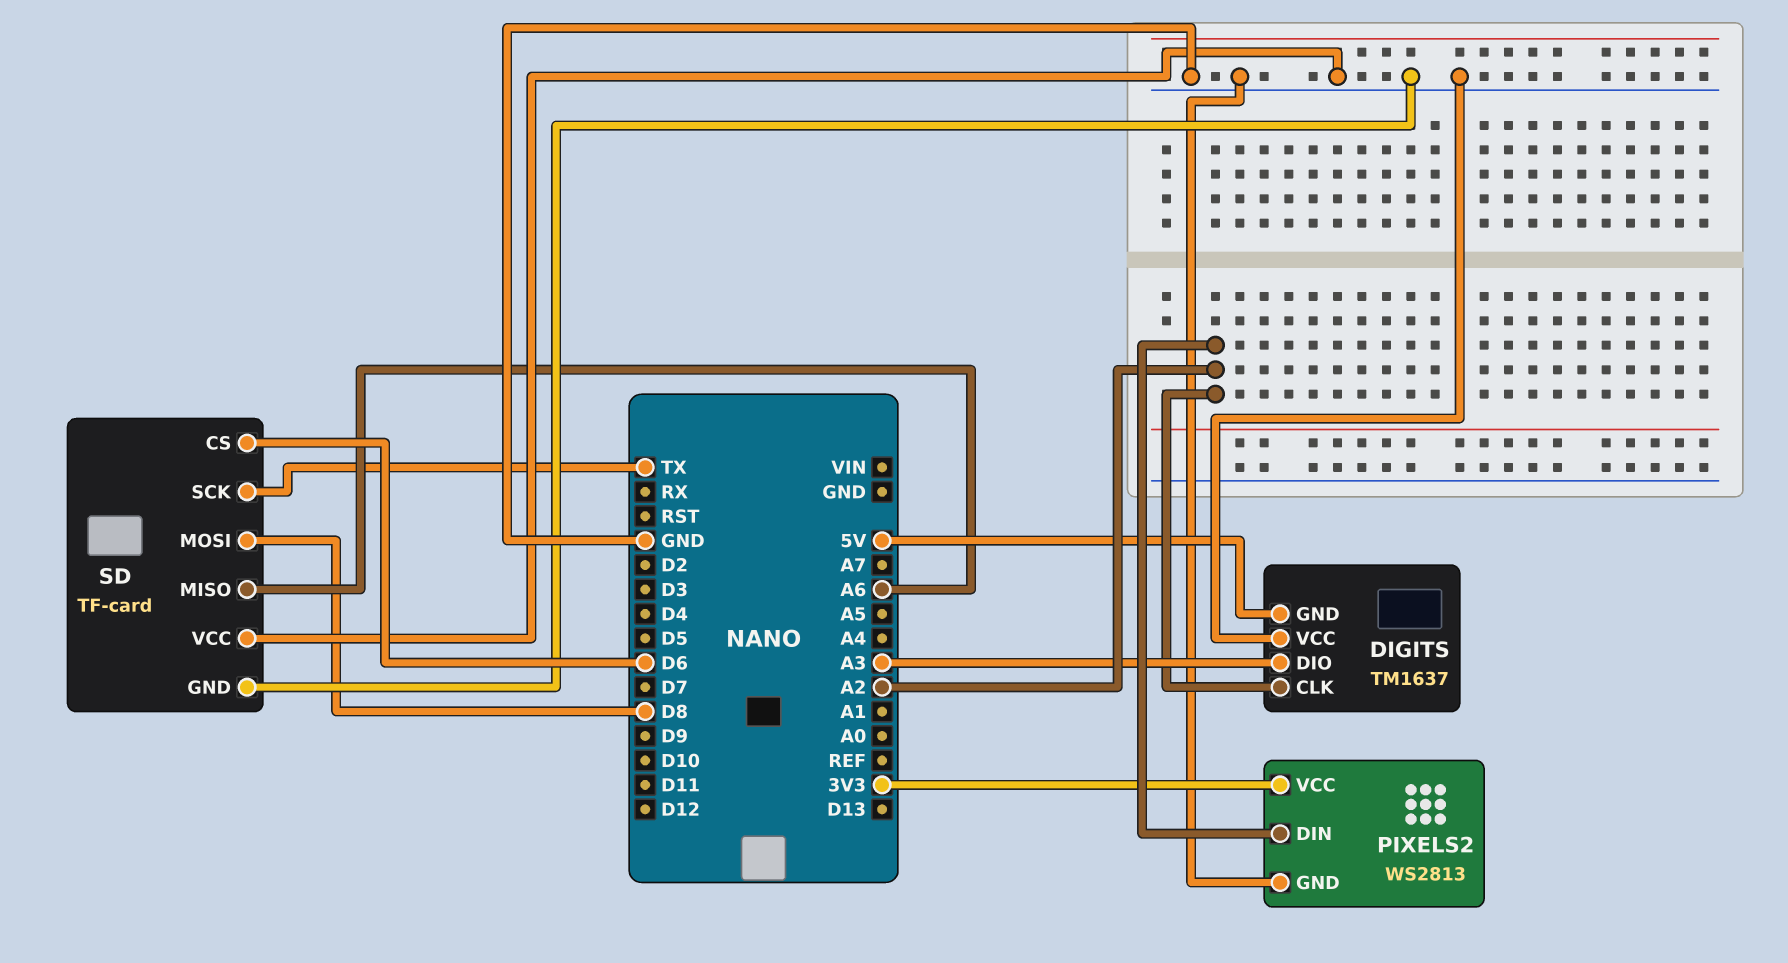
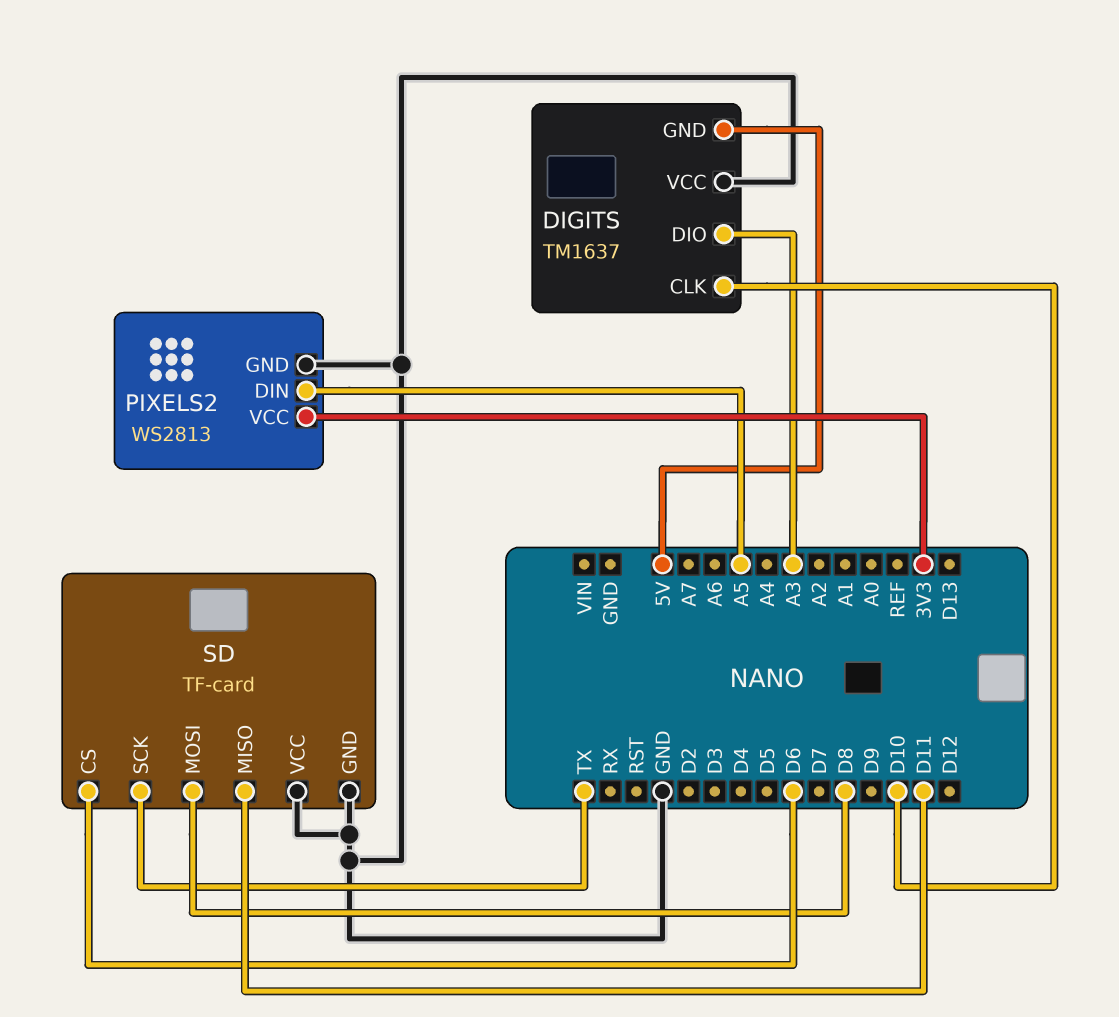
DIGITS pin CLK: A2 -> D10
PIXELS2 pin DIN: A2 -> A5
SD pin MISO: A6 -> D11

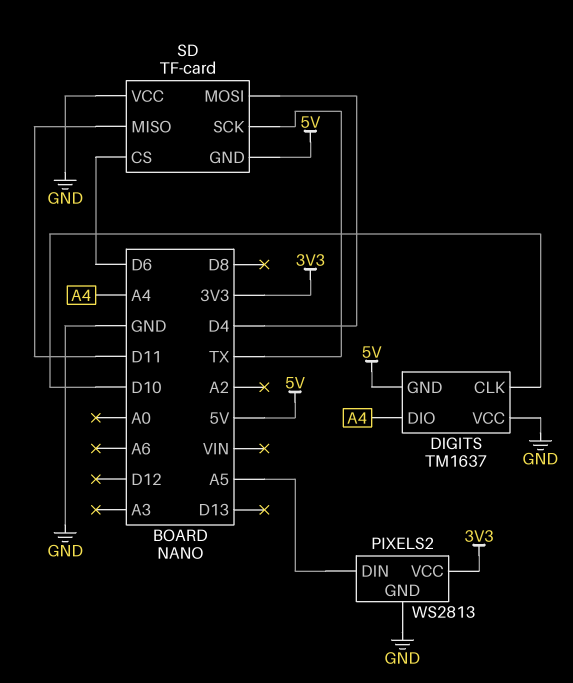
DIGITS pin DIO: A3 -> A4
SD pin GND: GND -> 5V
SD pin MOSI: D8 -> D4

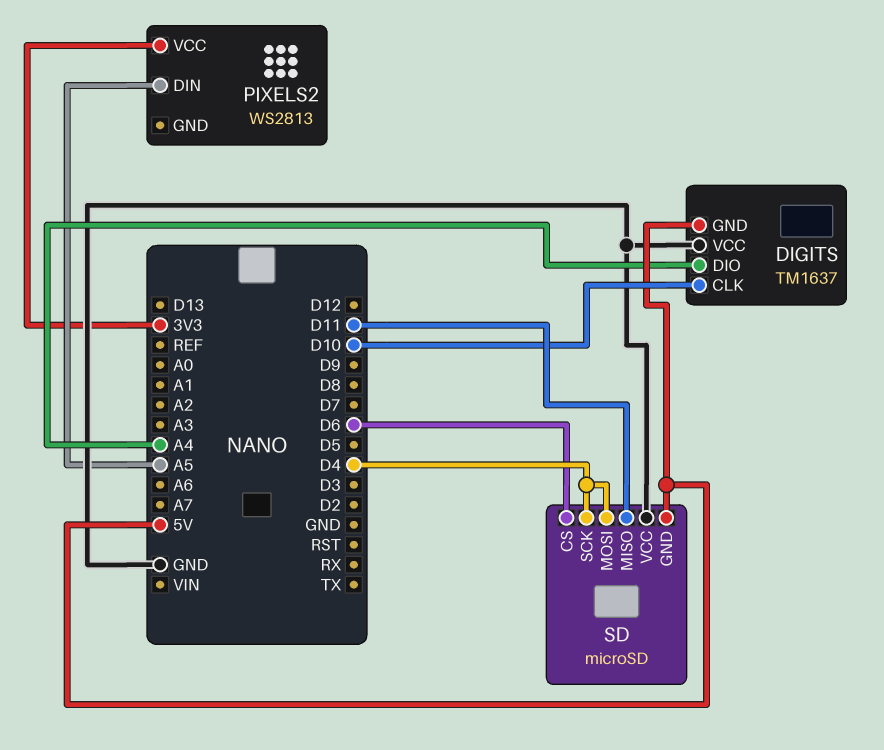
PIXELS2 pin GND: GND -> none
SD: TF-card -> microSD
SD pin SCK: TX -> D4

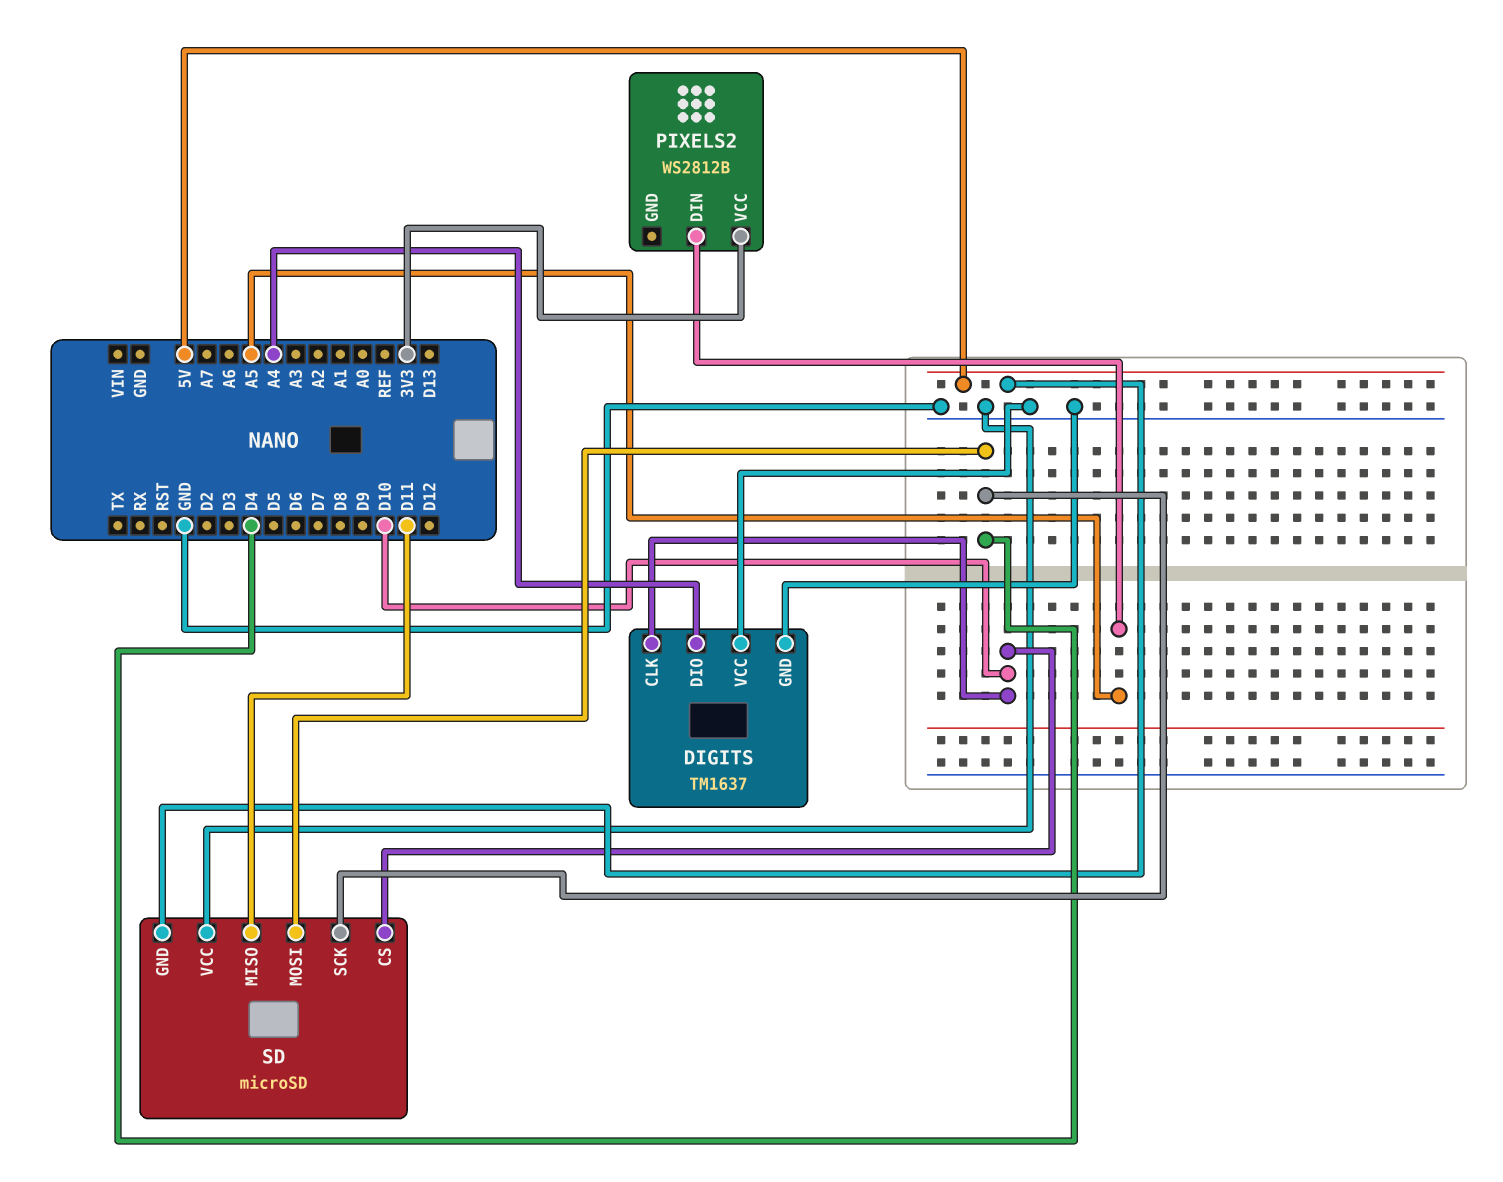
DIGITS pin GND: 5V -> GND
PIXELS2: WS2813 -> WS2812B
SD pin CS: D6 -> D10

